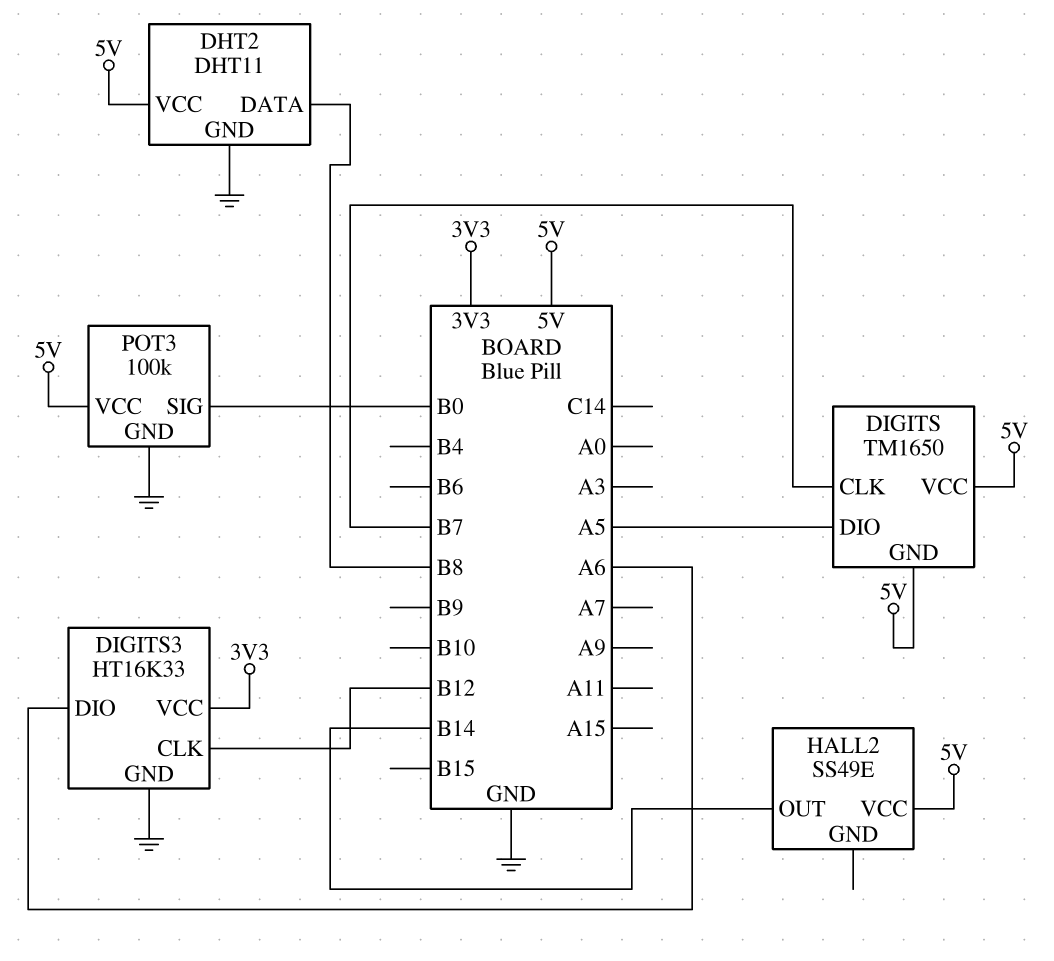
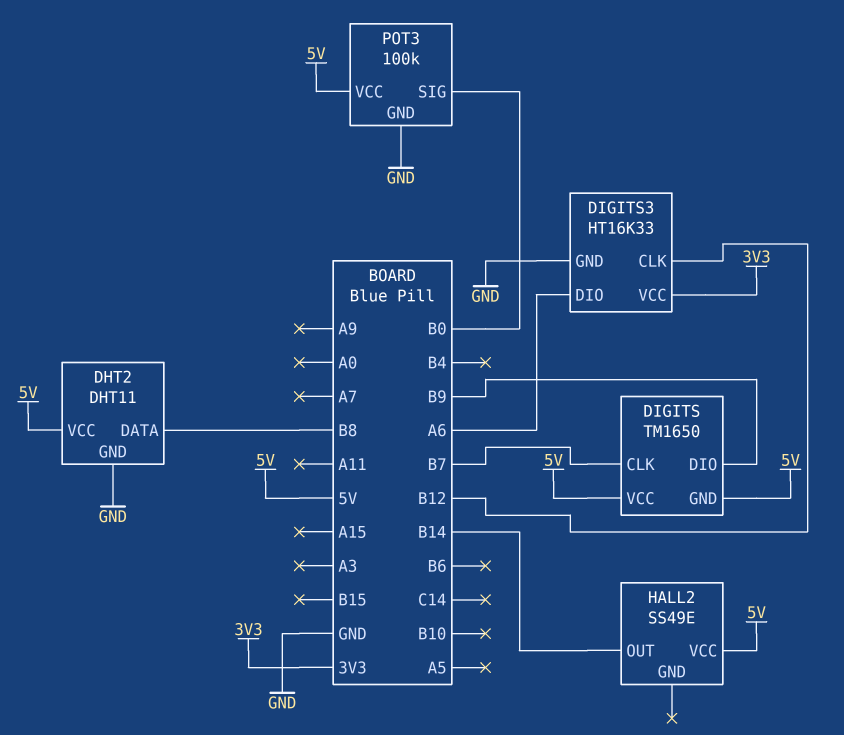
DIGITS pin DIO: A5 -> B9

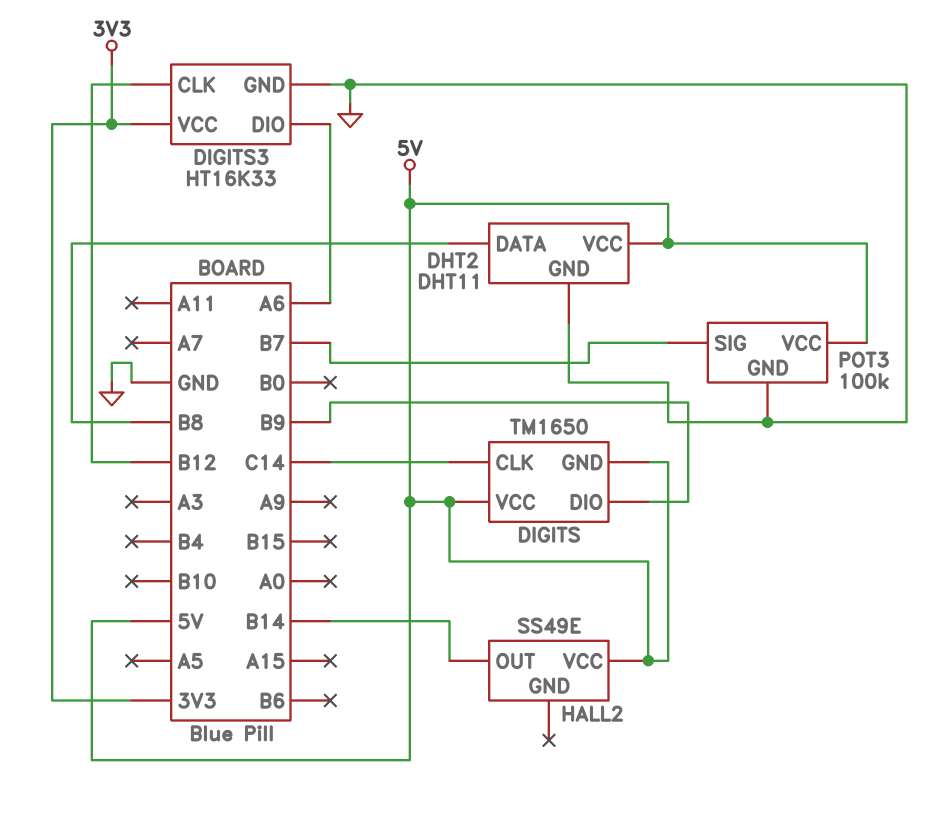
DIGITS pin CLK: B7 -> C14
POT3 pin SIG: B0 -> B7

